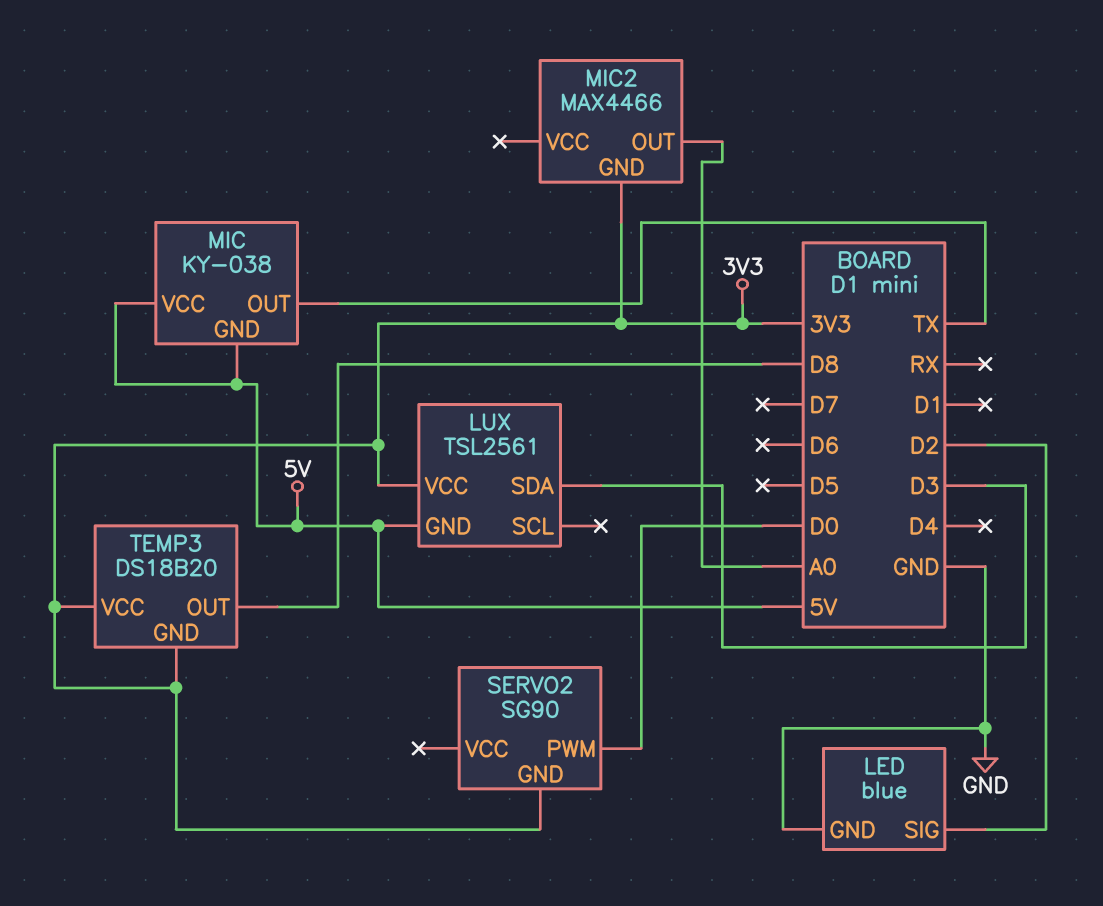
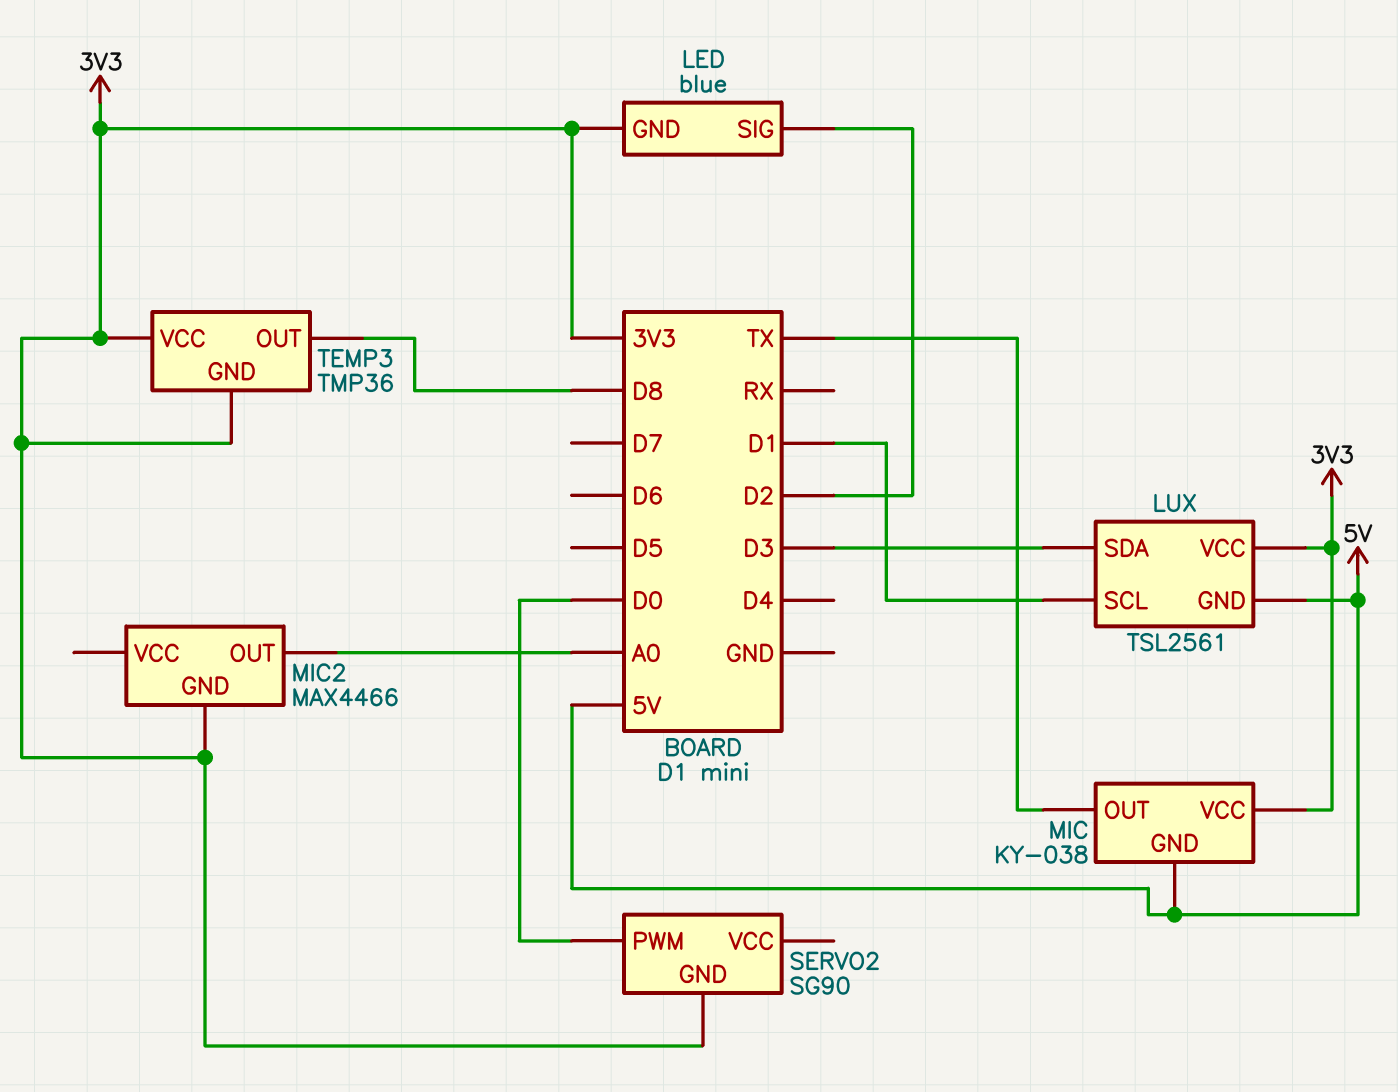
LED pin GND: GND -> 3V3
LUX pin SCL: none -> D1
MIC pin VCC: 5V -> 3V3
TEMP3: DS18B20 -> TMP36

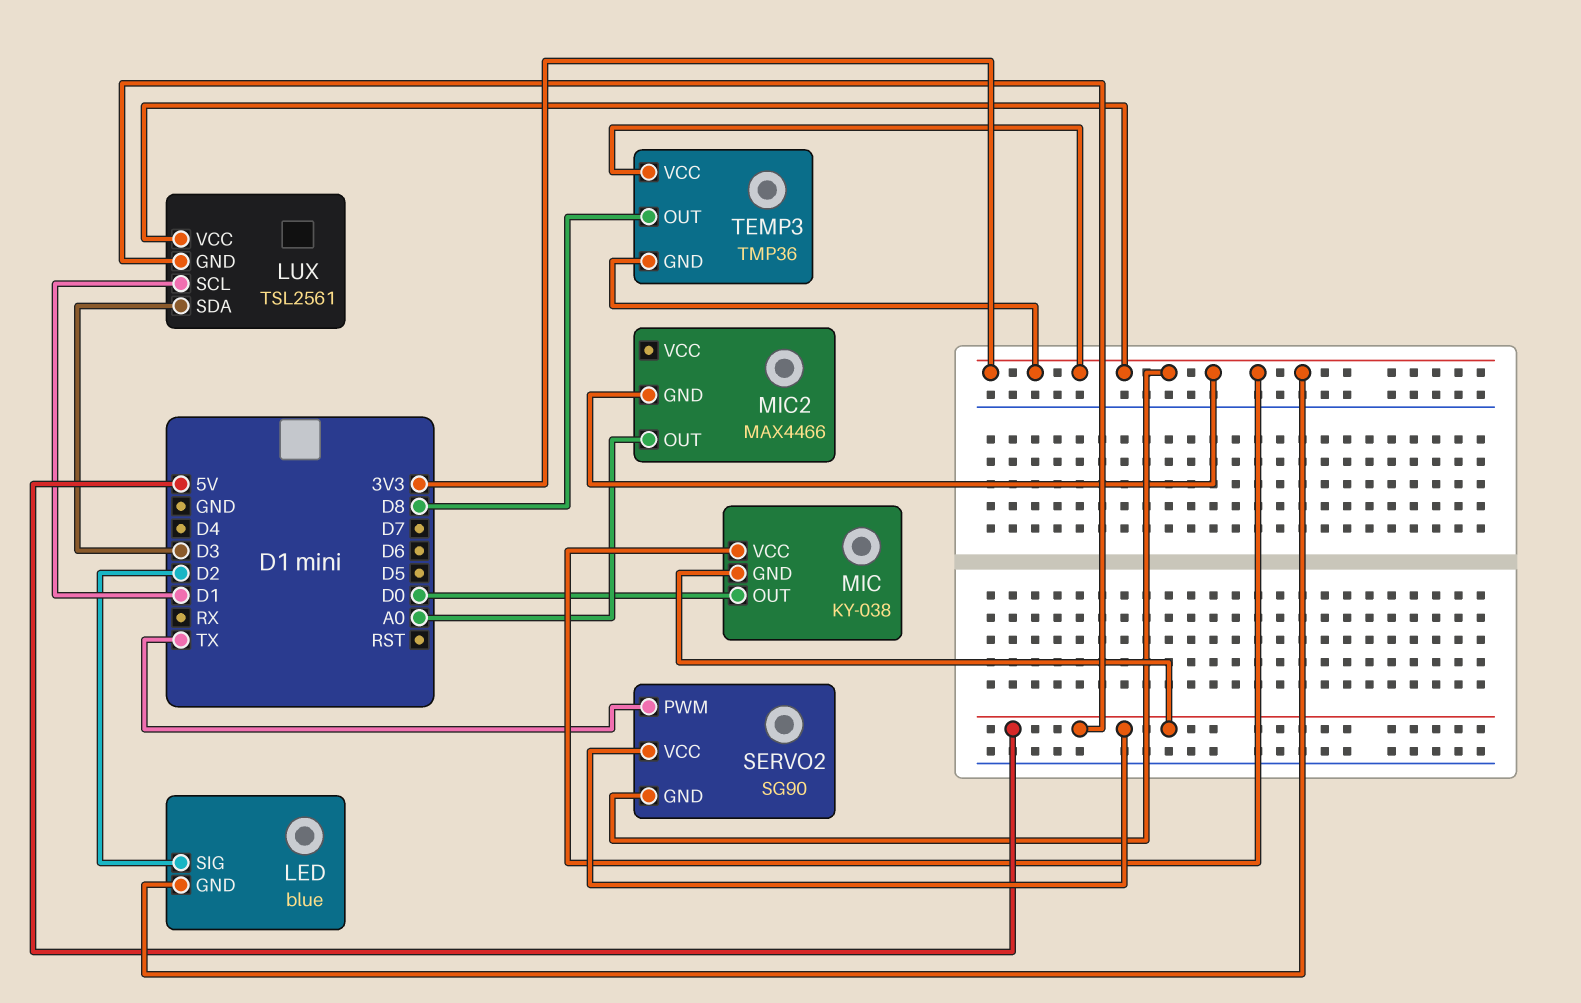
MIC pin OUT: TX -> D0
SERVO2 pin PWM: D0 -> TX
SERVO2 pin VCC: none -> 5V

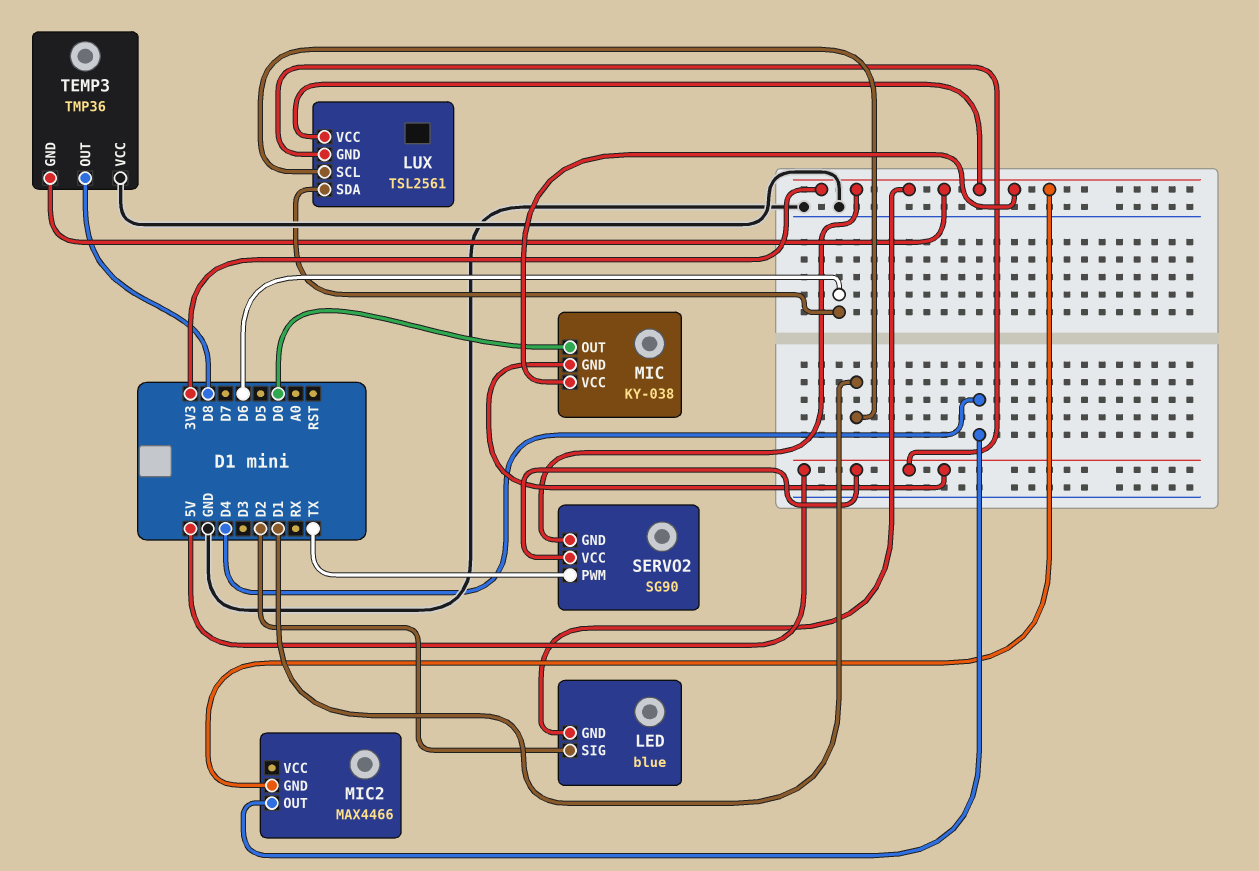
LUX pin SDA: D3 -> D6
MIC2 pin OUT: A0 -> D4
TEMP3 pin VCC: 3V3 -> GND

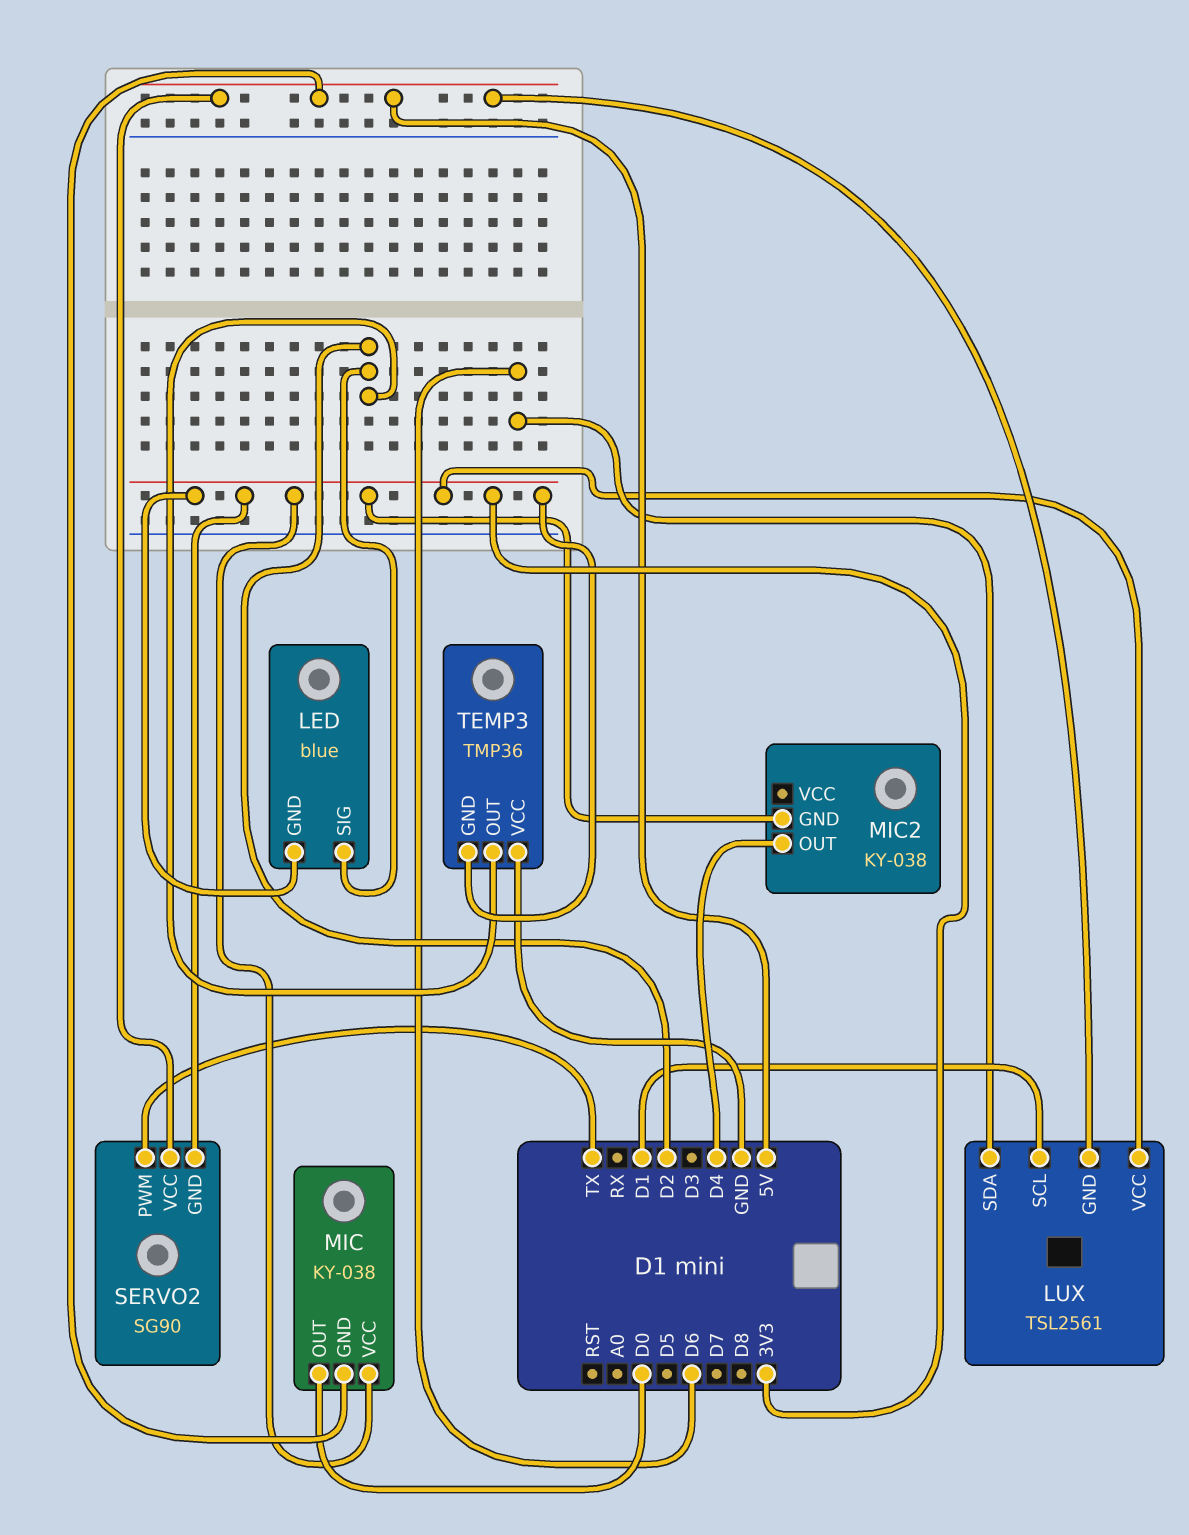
MIC2: MAX4466 -> KY-038
TEMP3 pin OUT: D8 -> D2

